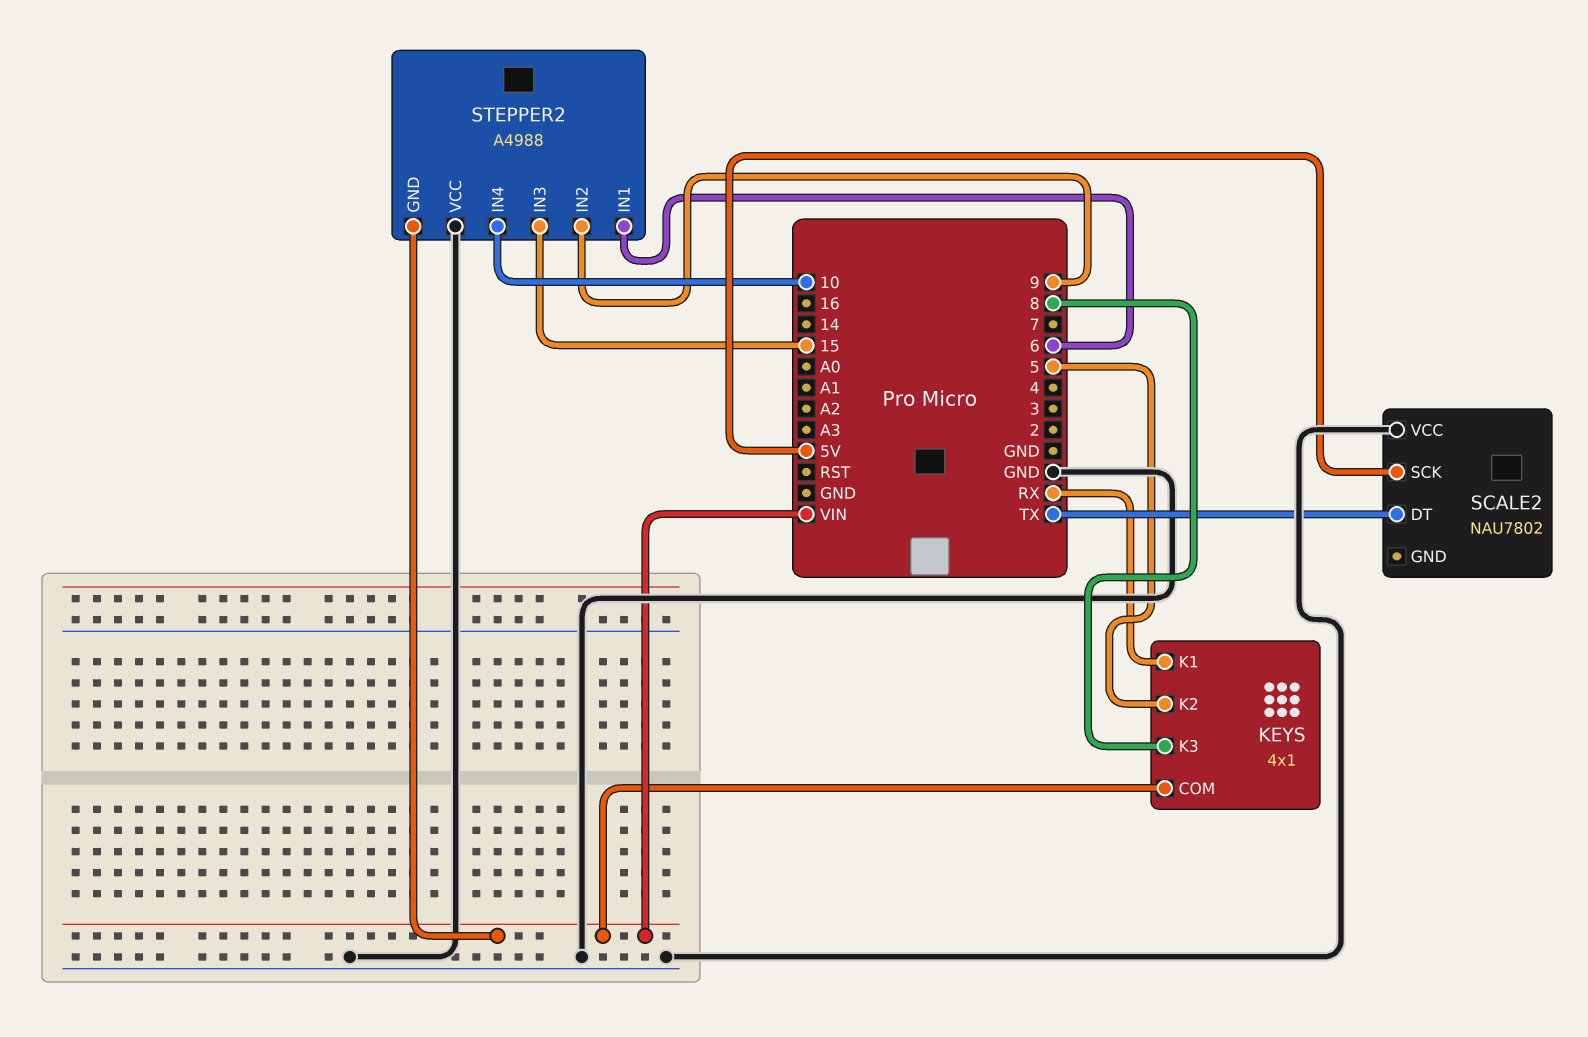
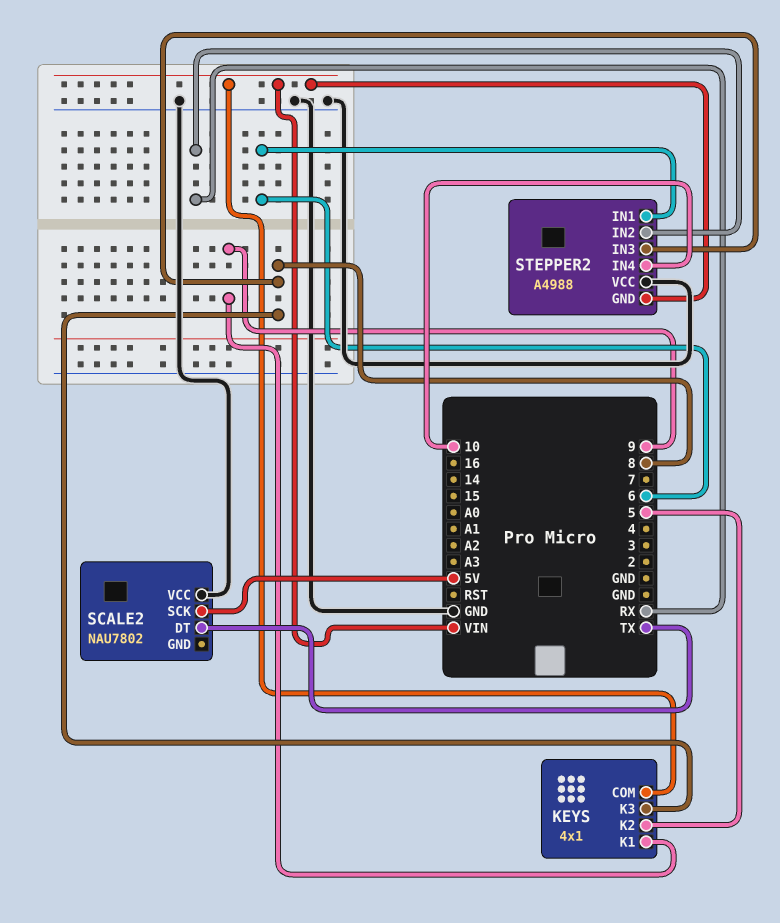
KEYS pin K1: RX -> 9
STEPPER2 pin IN2: 9 -> RX
STEPPER2 pin IN3: 15 -> 8

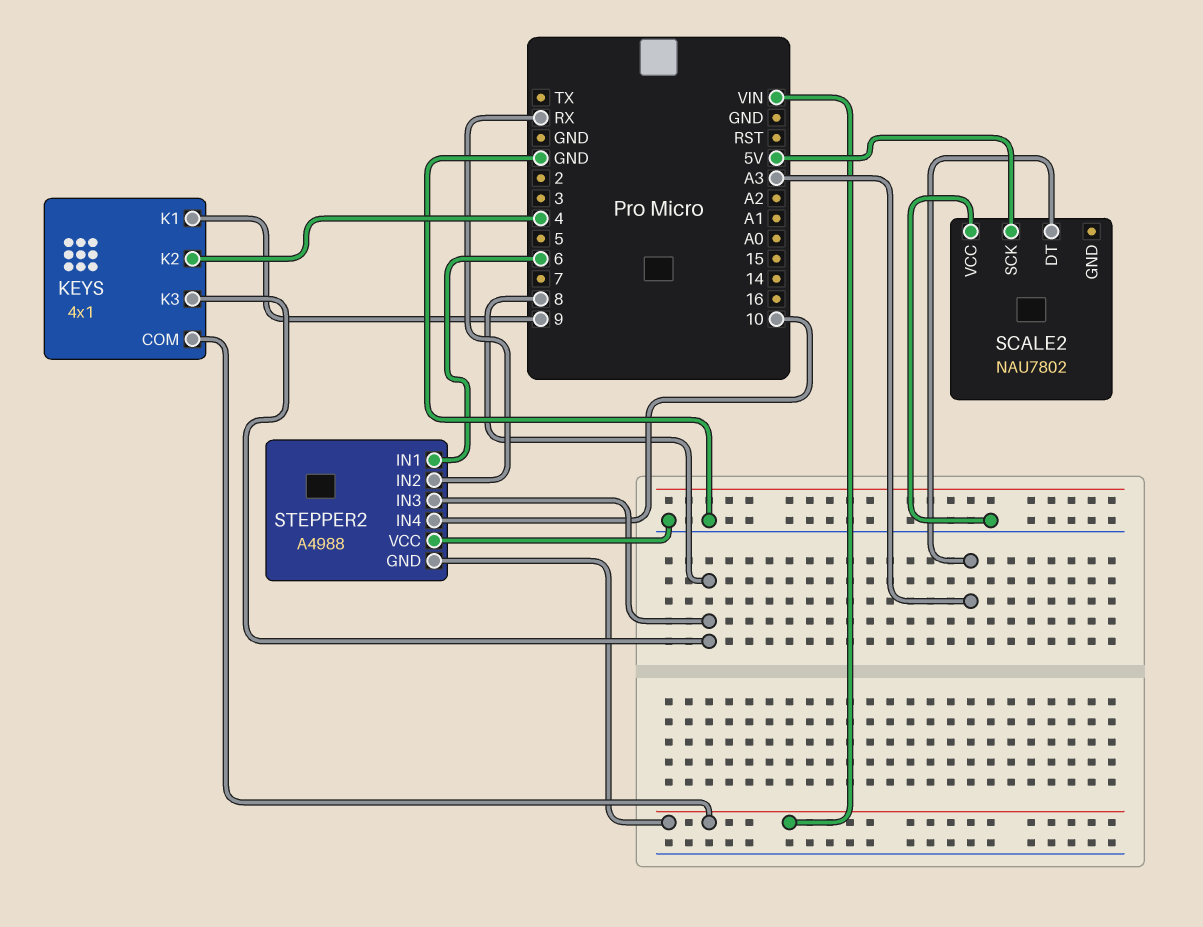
KEYS pin K2: 5 -> 4
SCALE2 pin DT: TX -> A3

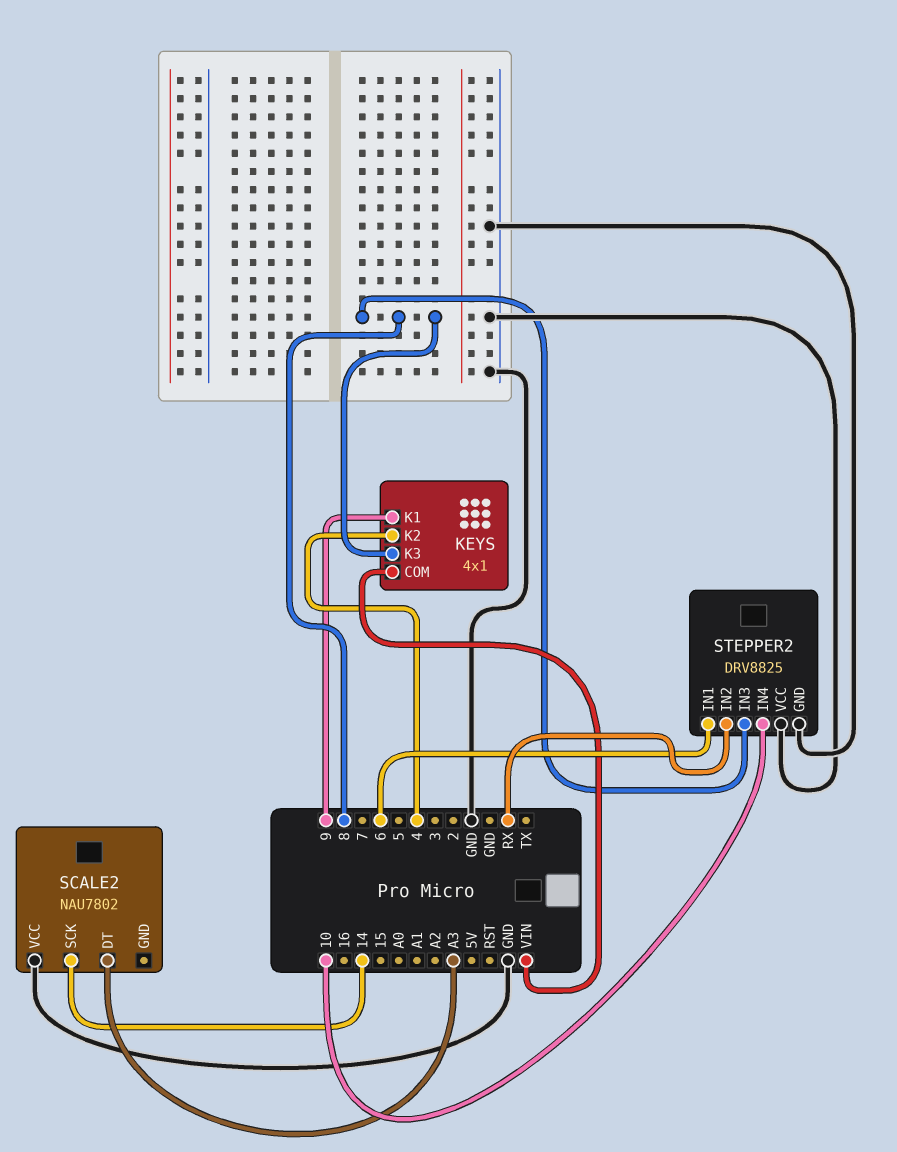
SCALE2 pin SCK: 5V -> 14
STEPPER2: A4988 -> DRV8825
STEPPER2 pin GND: VIN -> GND

